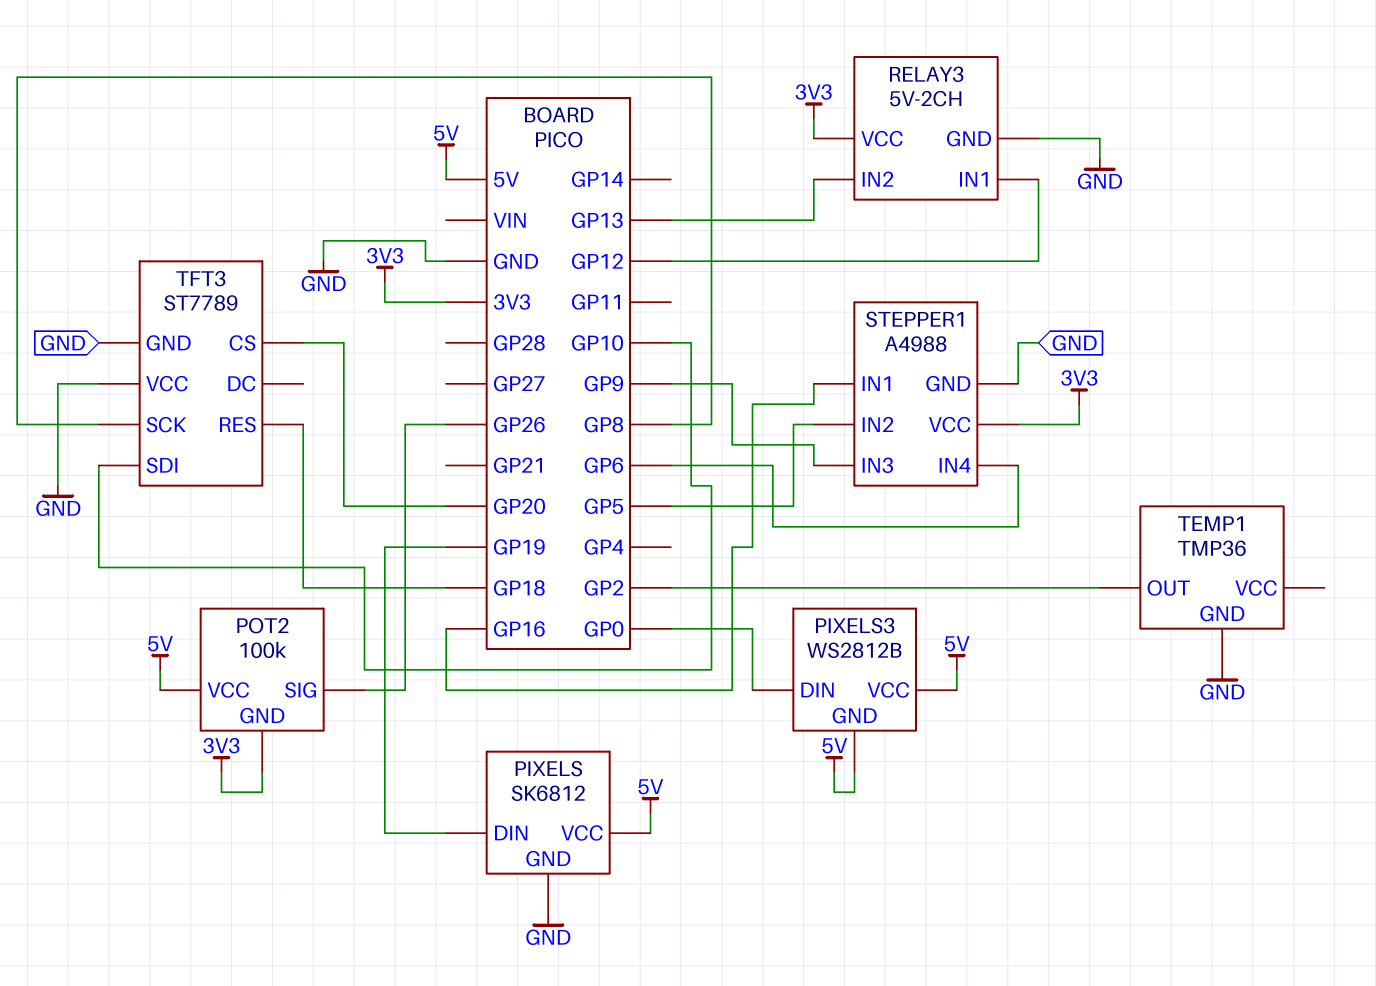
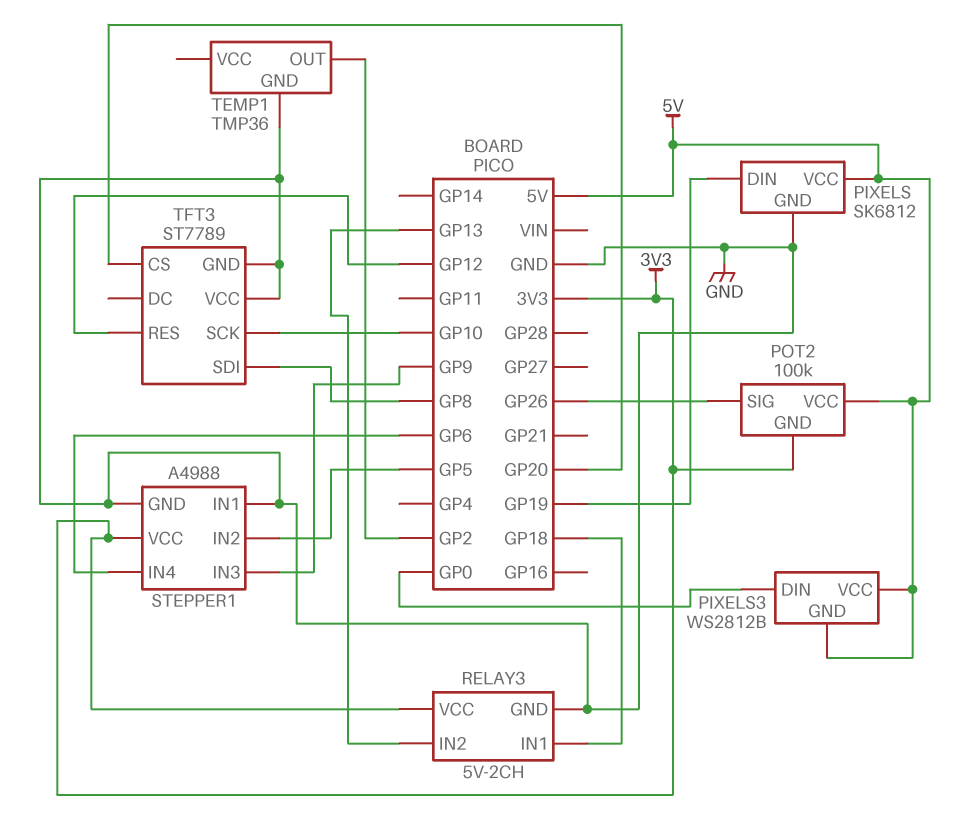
RELAY3 pin IN1: GP12 -> GP18
STEPPER1 pin IN1: GP16 -> GND
TFT3 pin RES: GP18 -> GP12
TFT3 pin SCK: GP8 -> GP10
TFT3 pin SDI: GP10 -> GP8

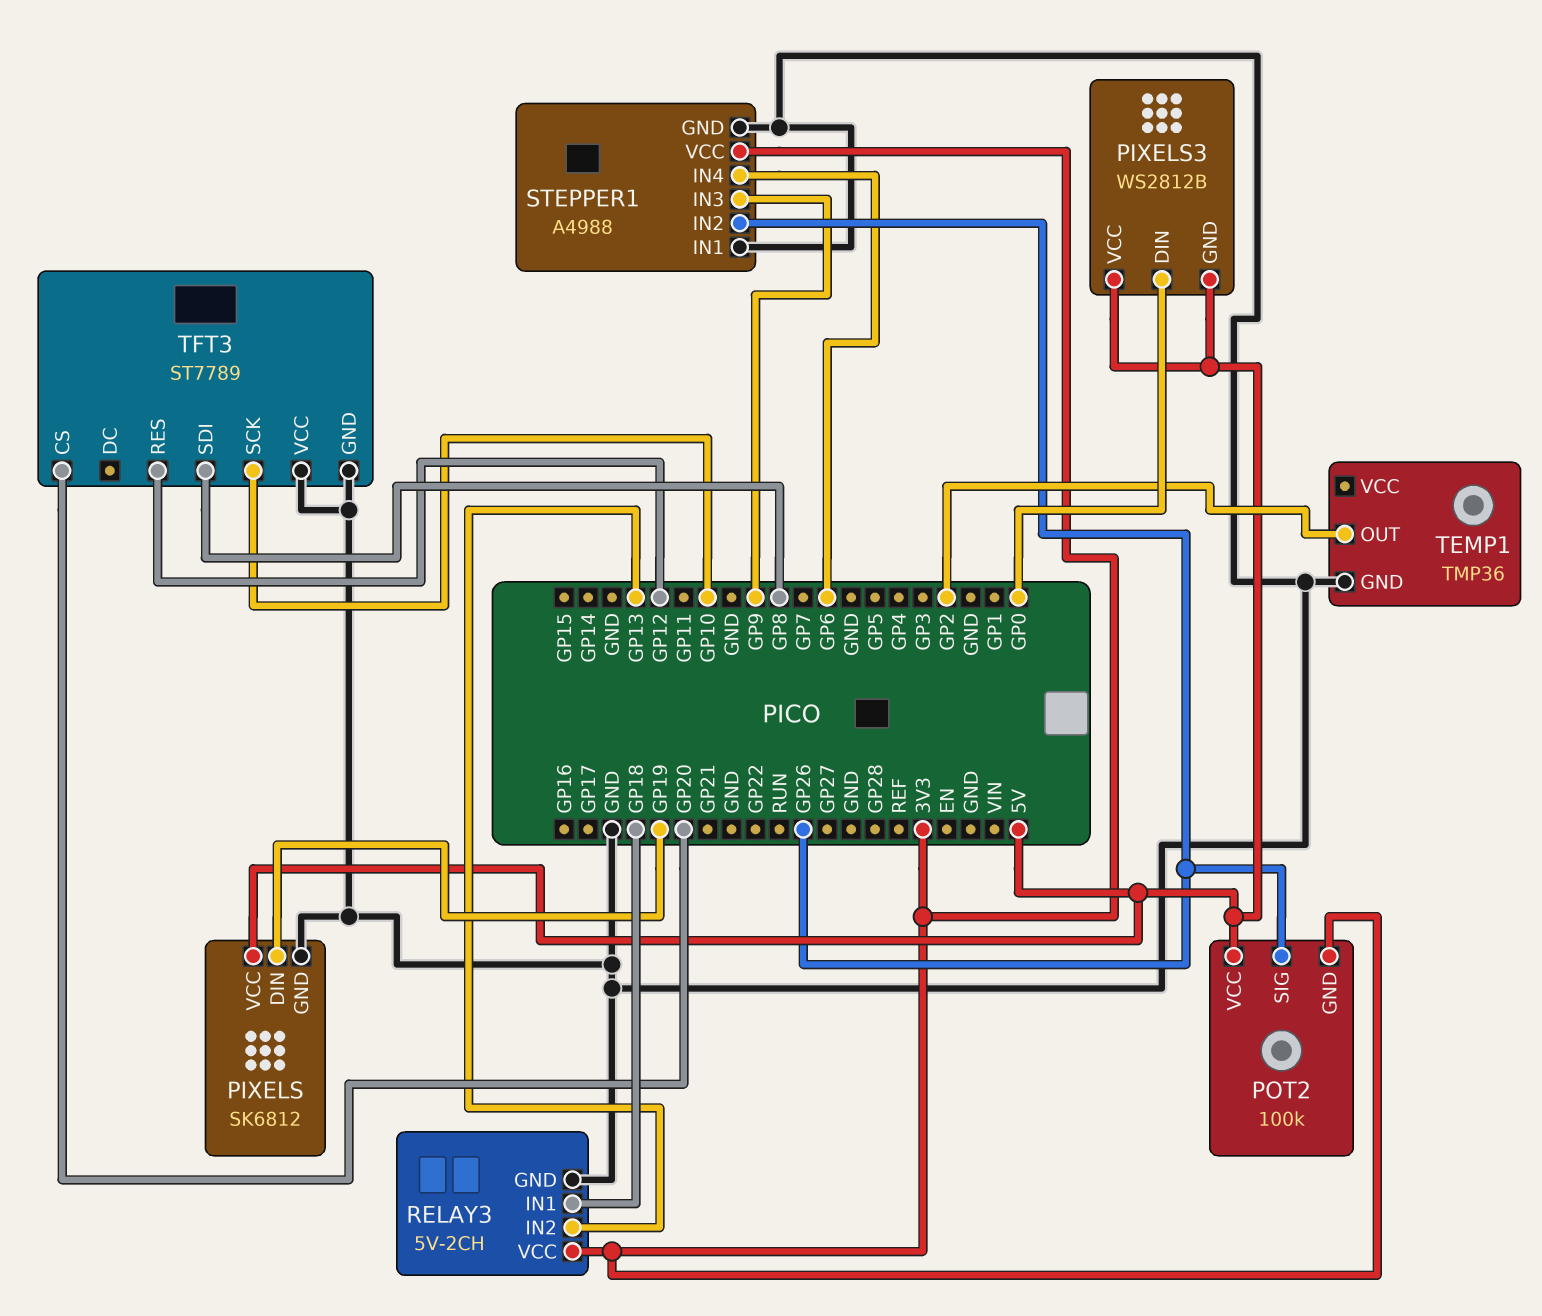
STEPPER1 pin IN2: GP5 -> GP26

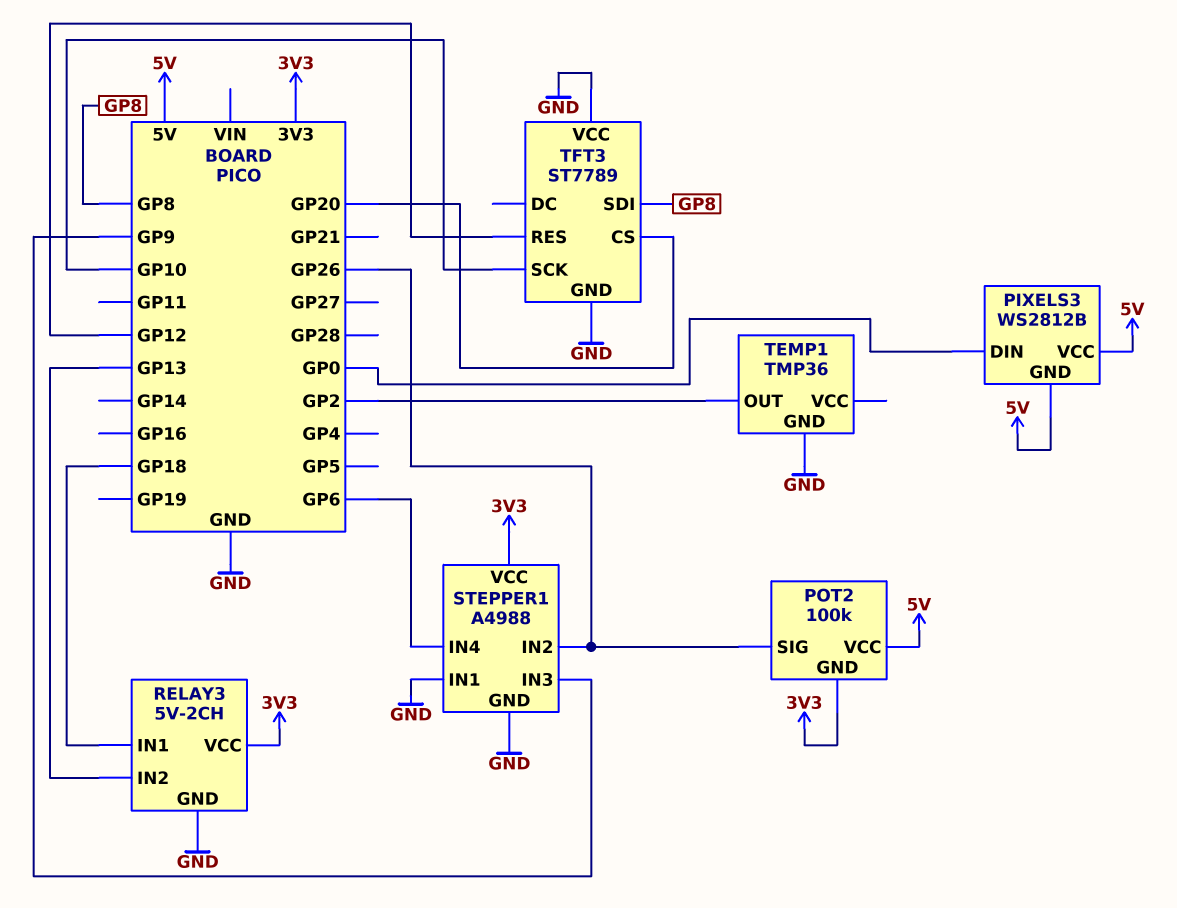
PIXELS: SK6812 -> none
PIXELS pin DIN: GP19 -> none
PIXELS pin GND: GND -> none
PIXELS pin VCC: 5V -> none

